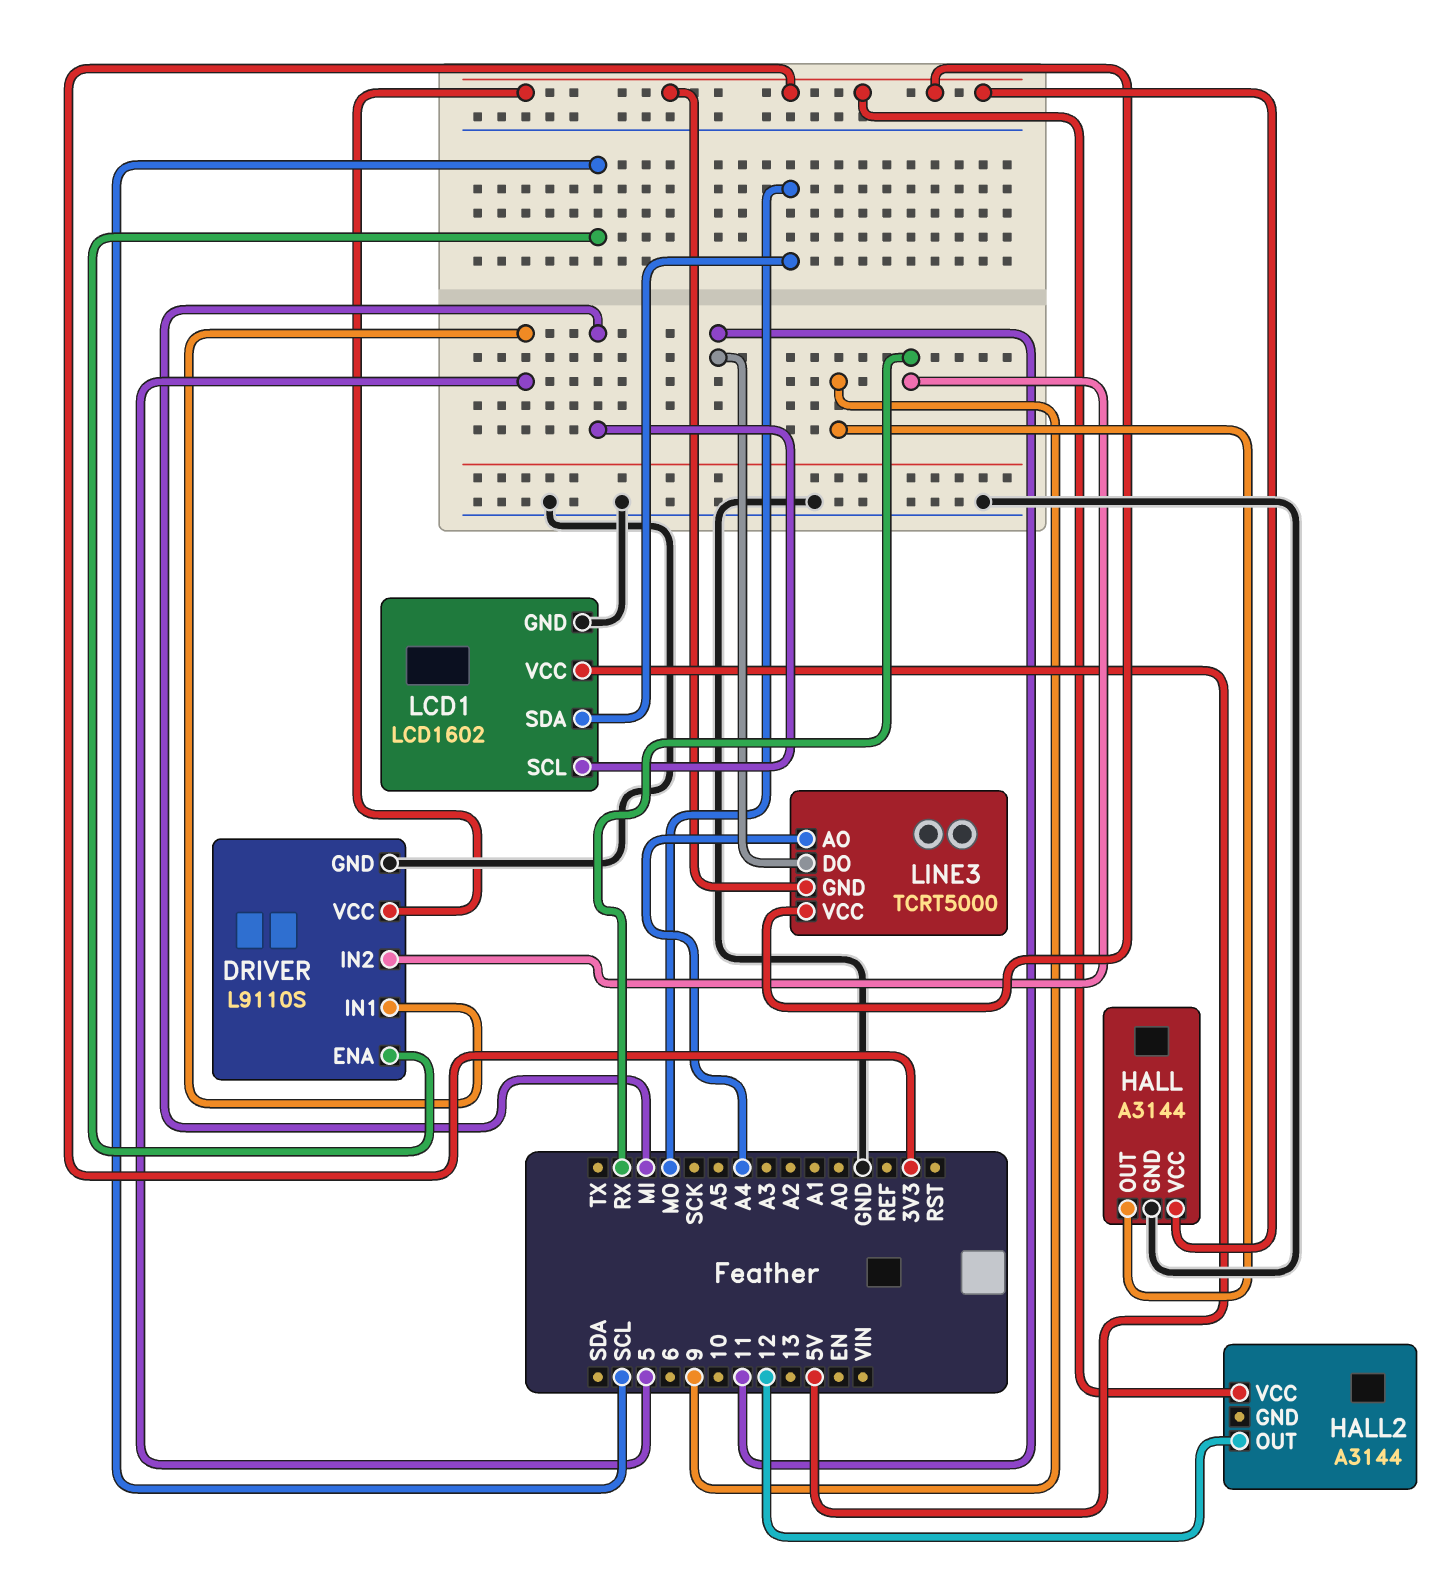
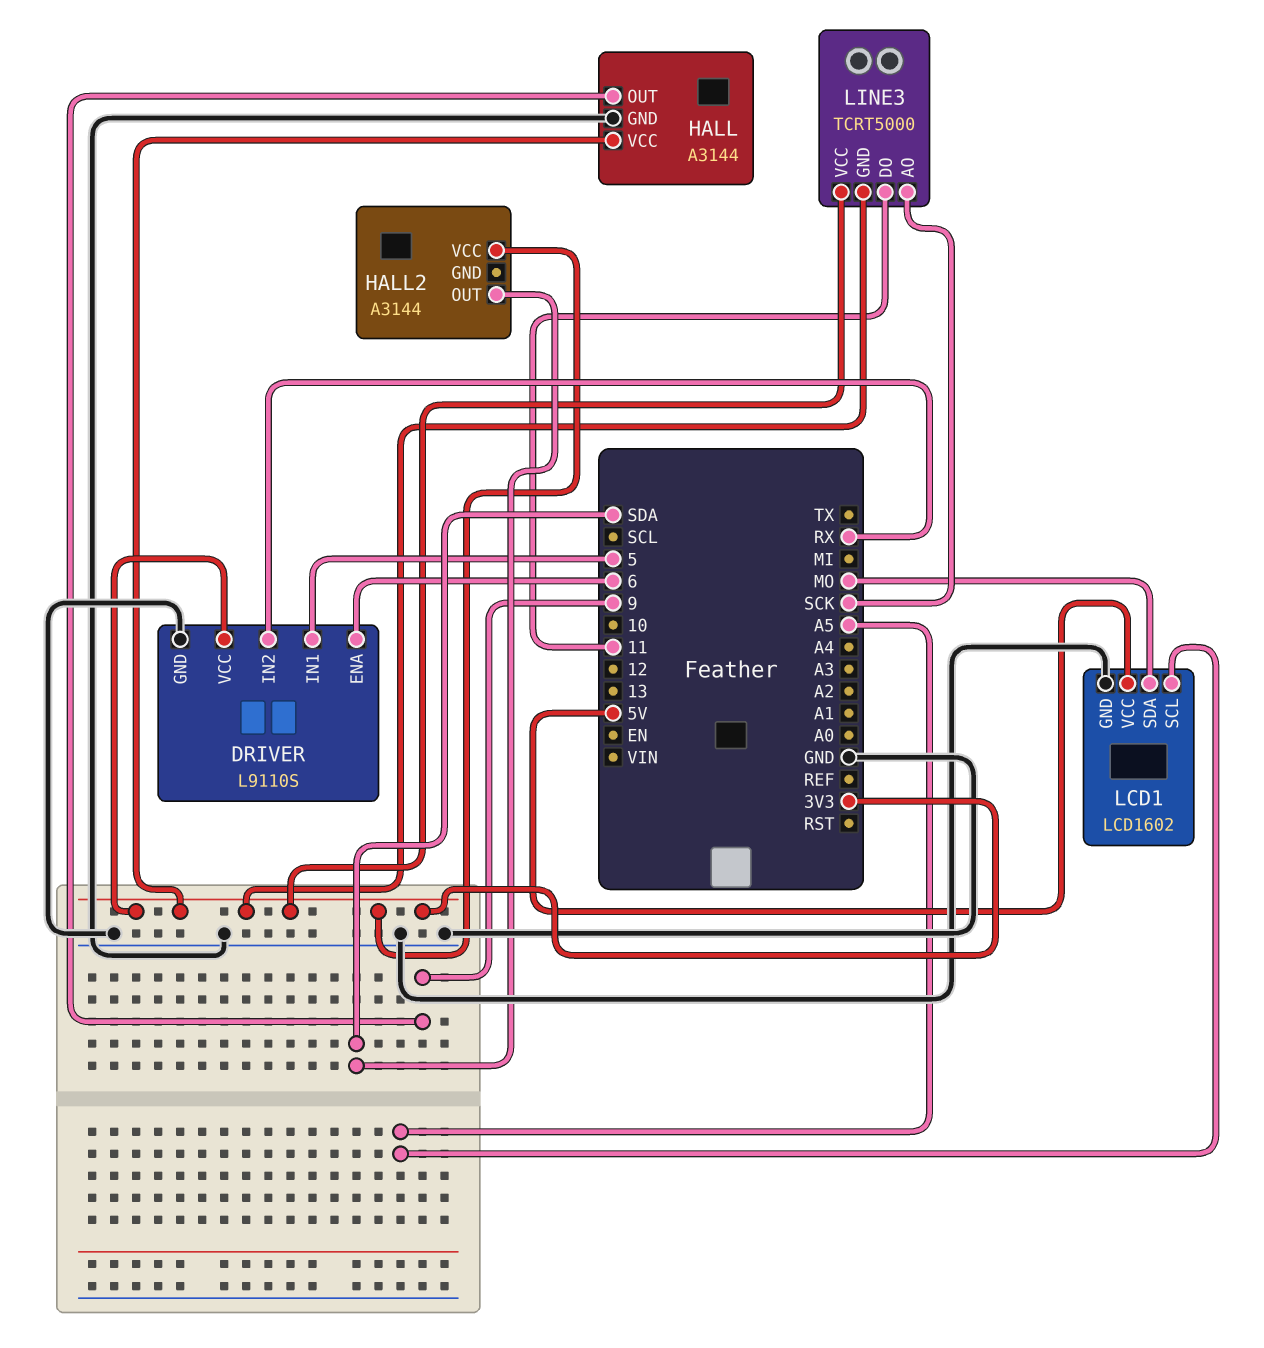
DRIVER pin ENA: SCL -> 6
HALL2 pin OUT: 12 -> SDA
LCD1 pin SCL: MI -> A5
LINE3 pin AO: A4 -> SCK

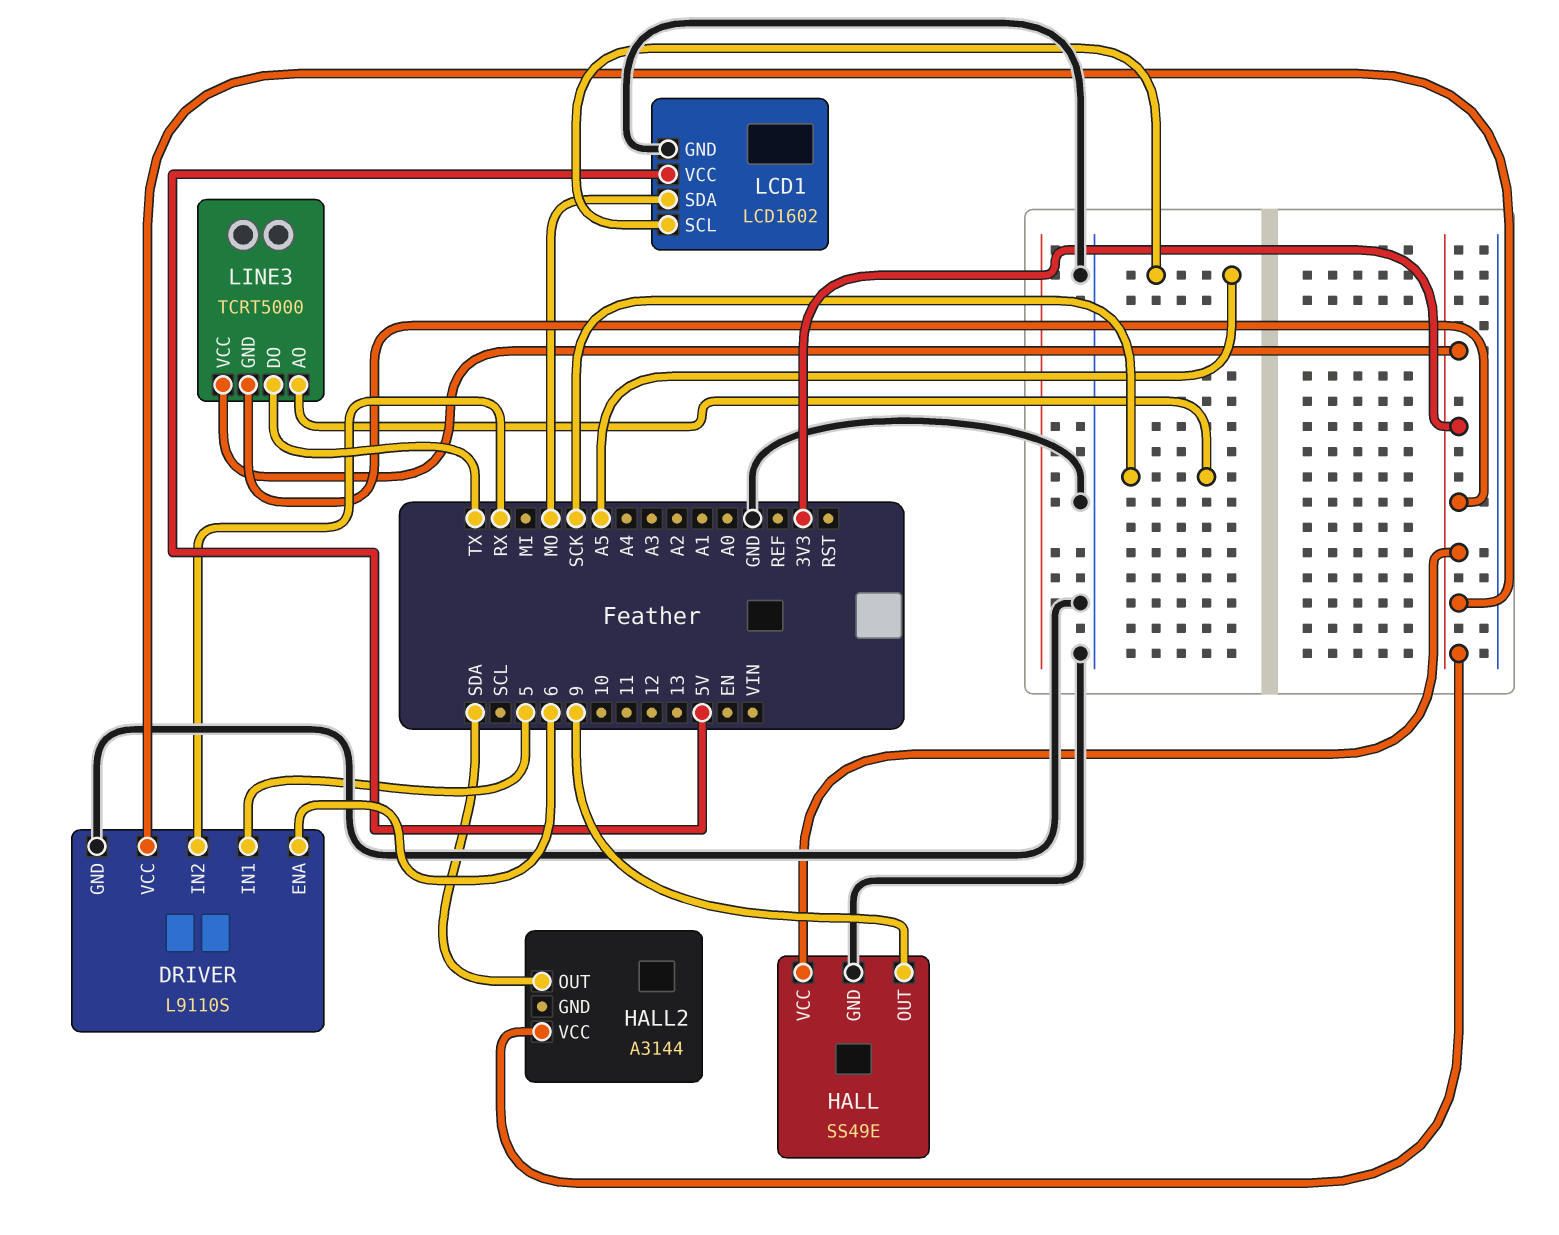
HALL: A3144 -> SS49E
LINE3 pin DO: 11 -> TX

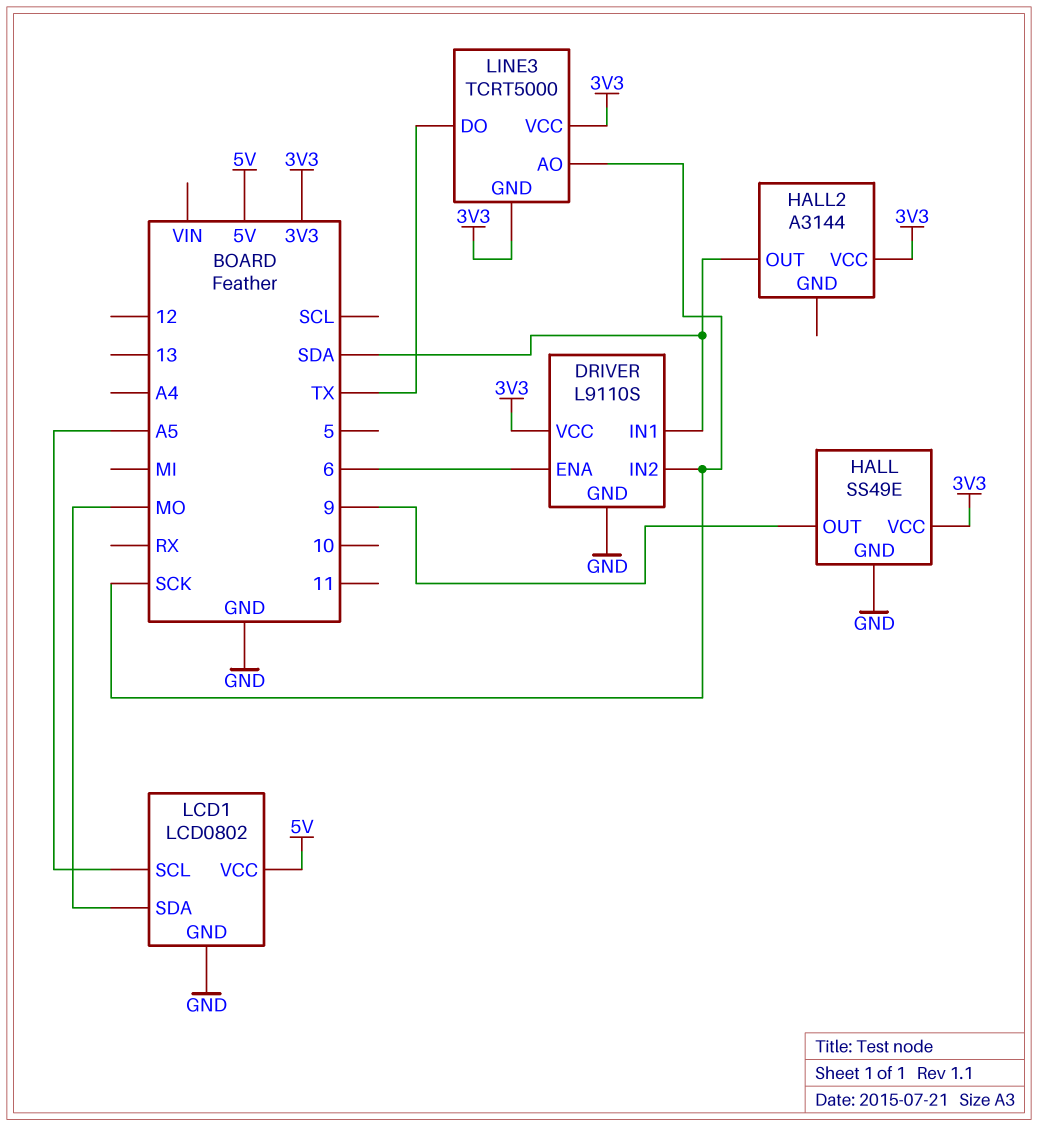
DRIVER pin IN1: 5 -> SDA
DRIVER pin IN2: RX -> SCK
LCD1: LCD1602 -> LCD0802

